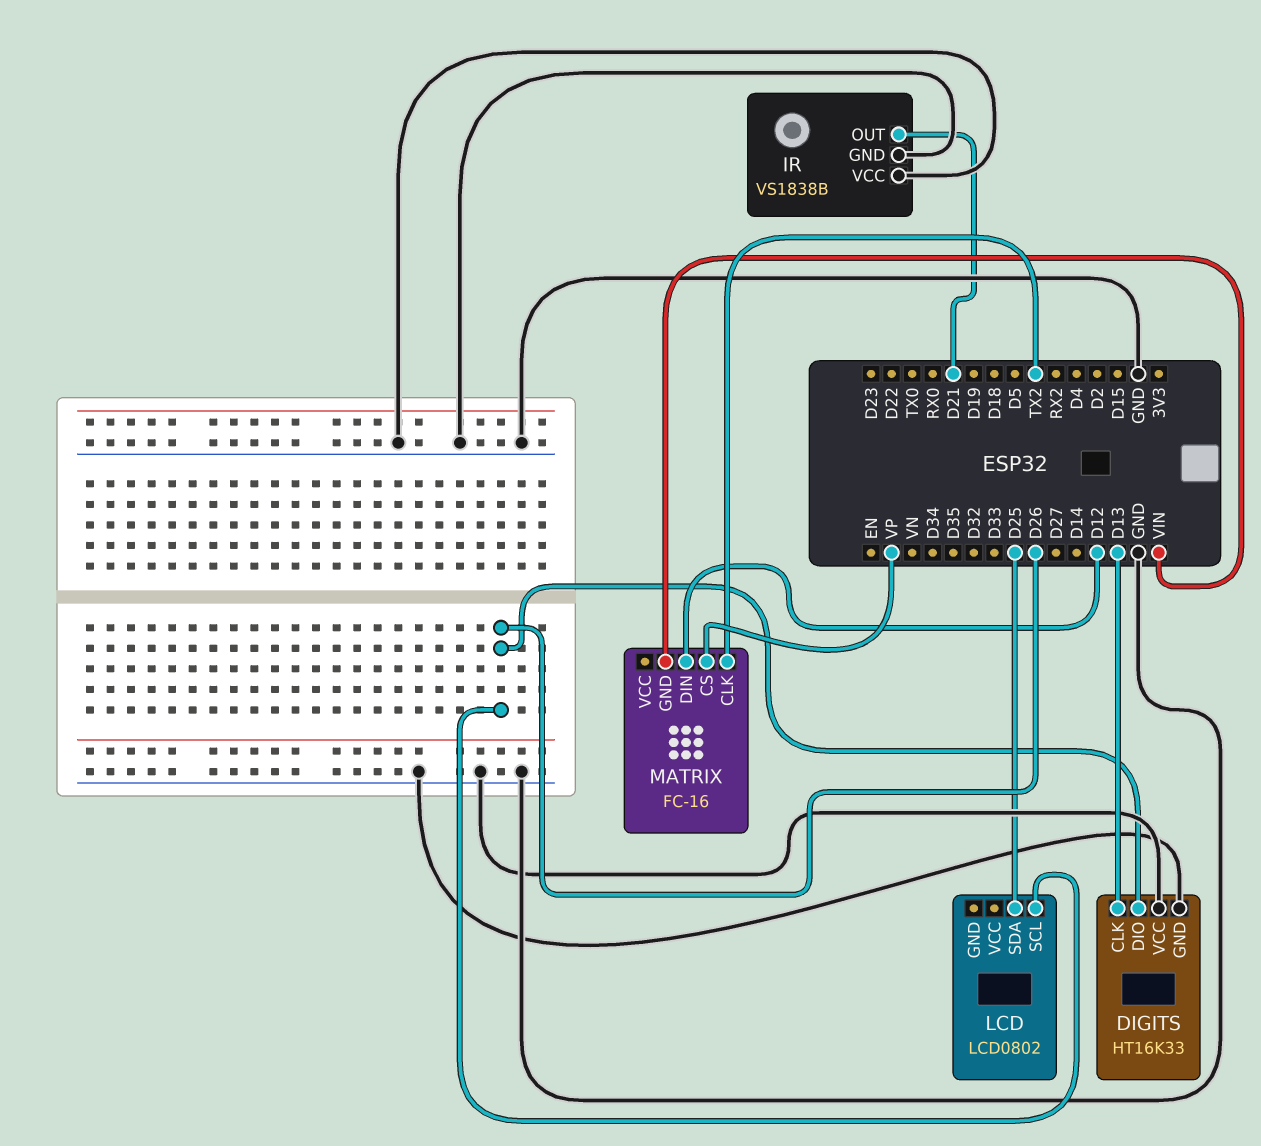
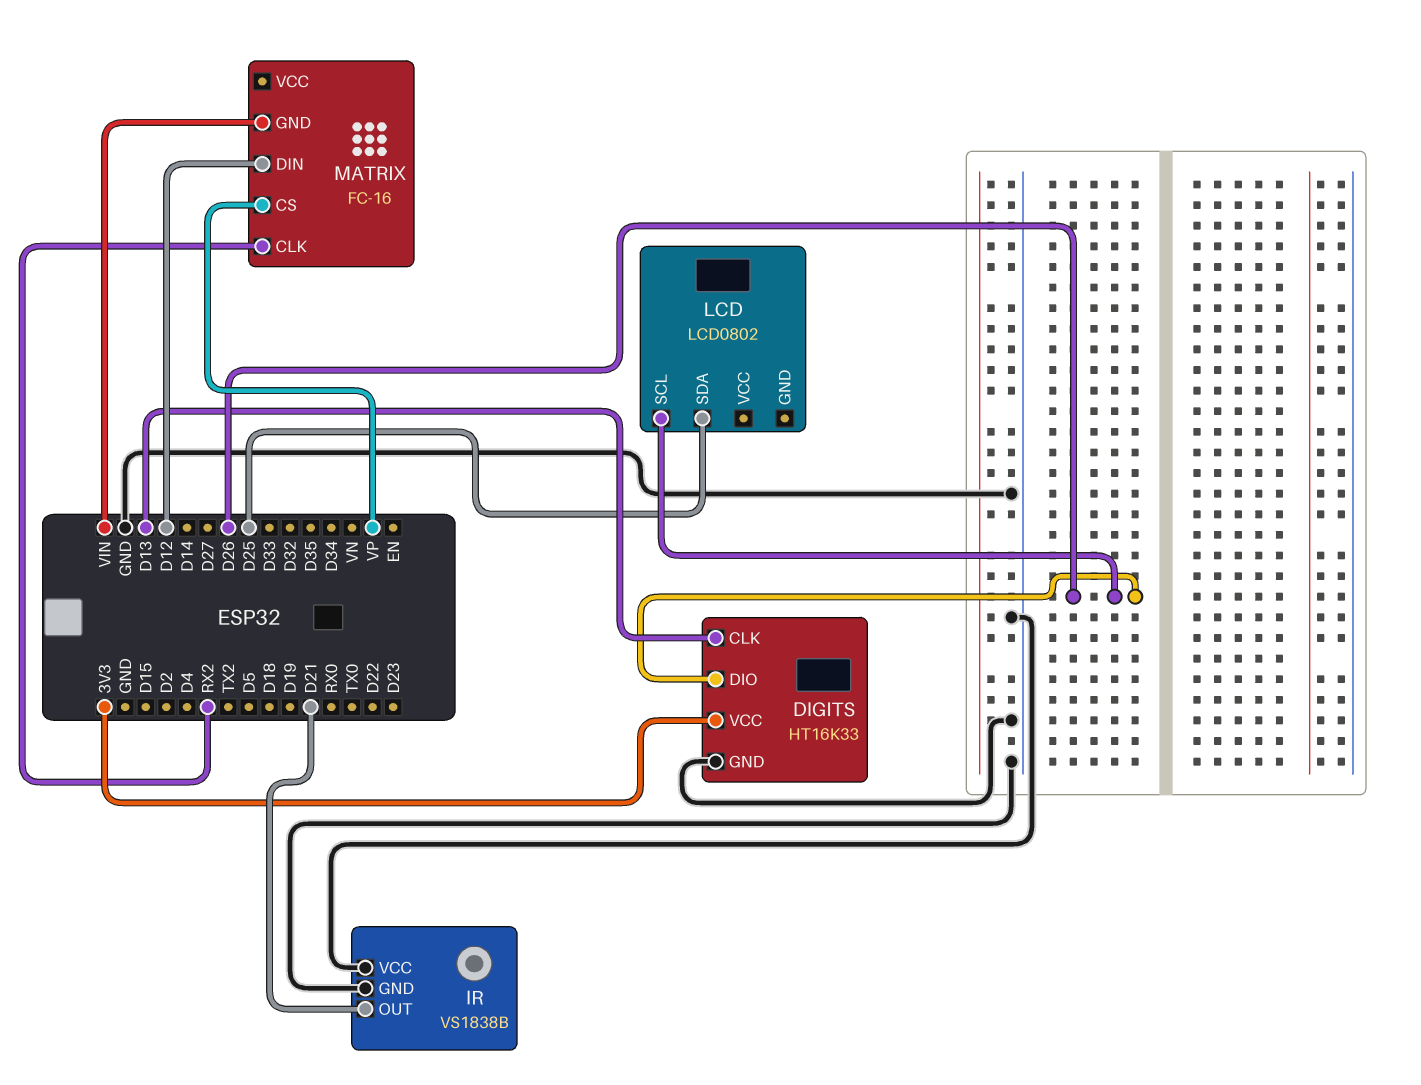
DIGITS pin VCC: GND -> 3V3
MATRIX pin CLK: TX2 -> RX2

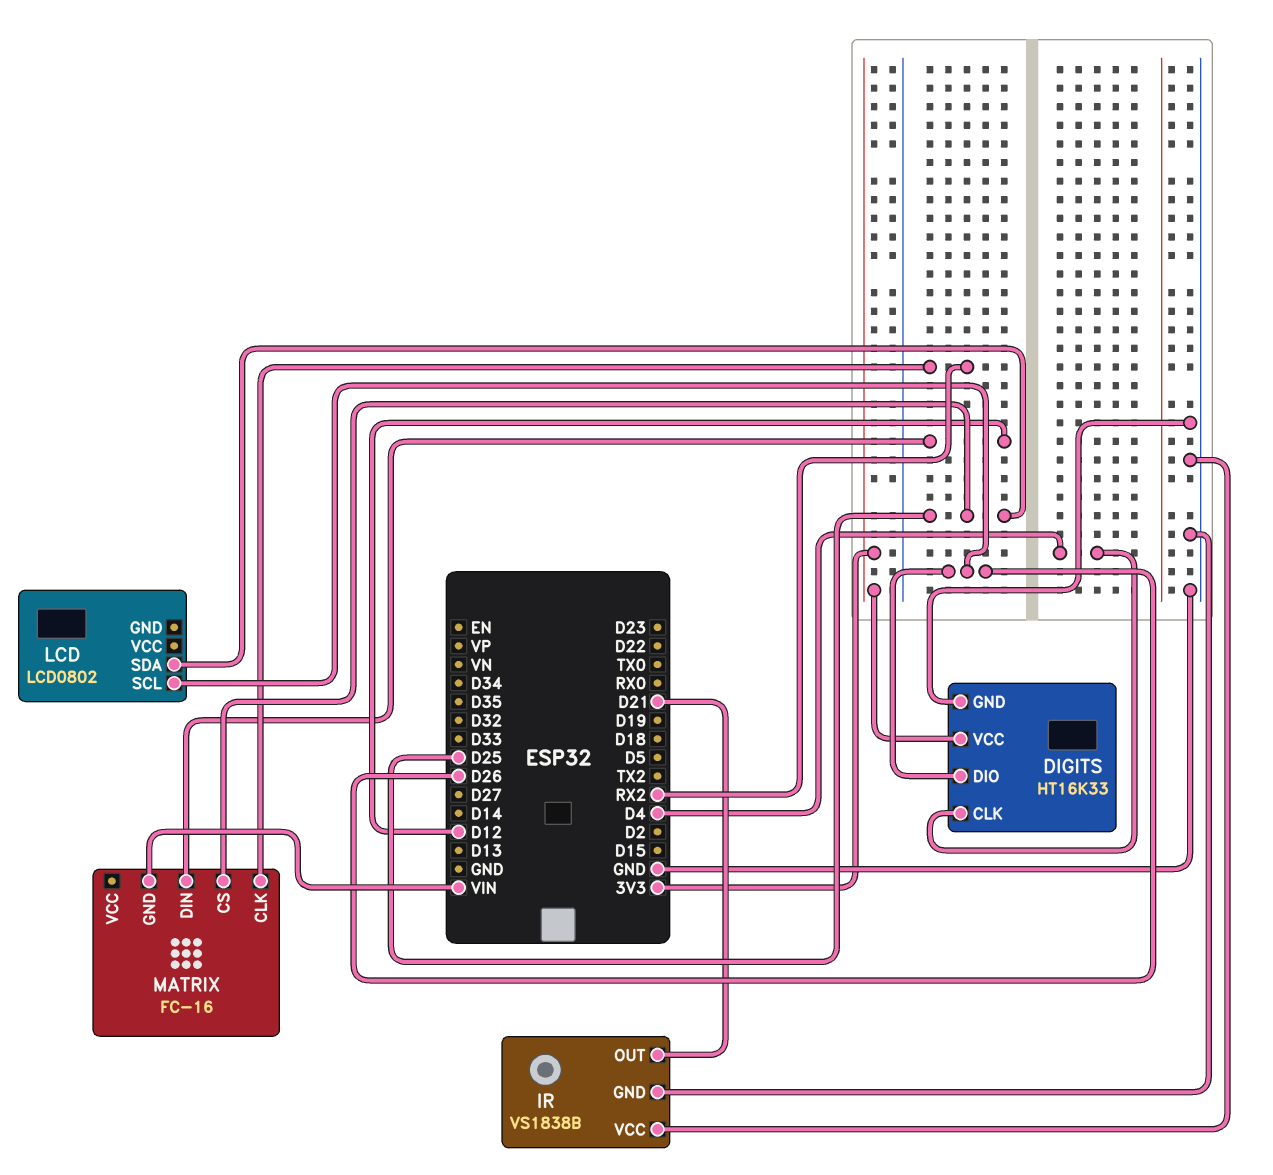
DIGITS pin CLK: D13 -> D4
MATRIX pin CS: VP -> D25

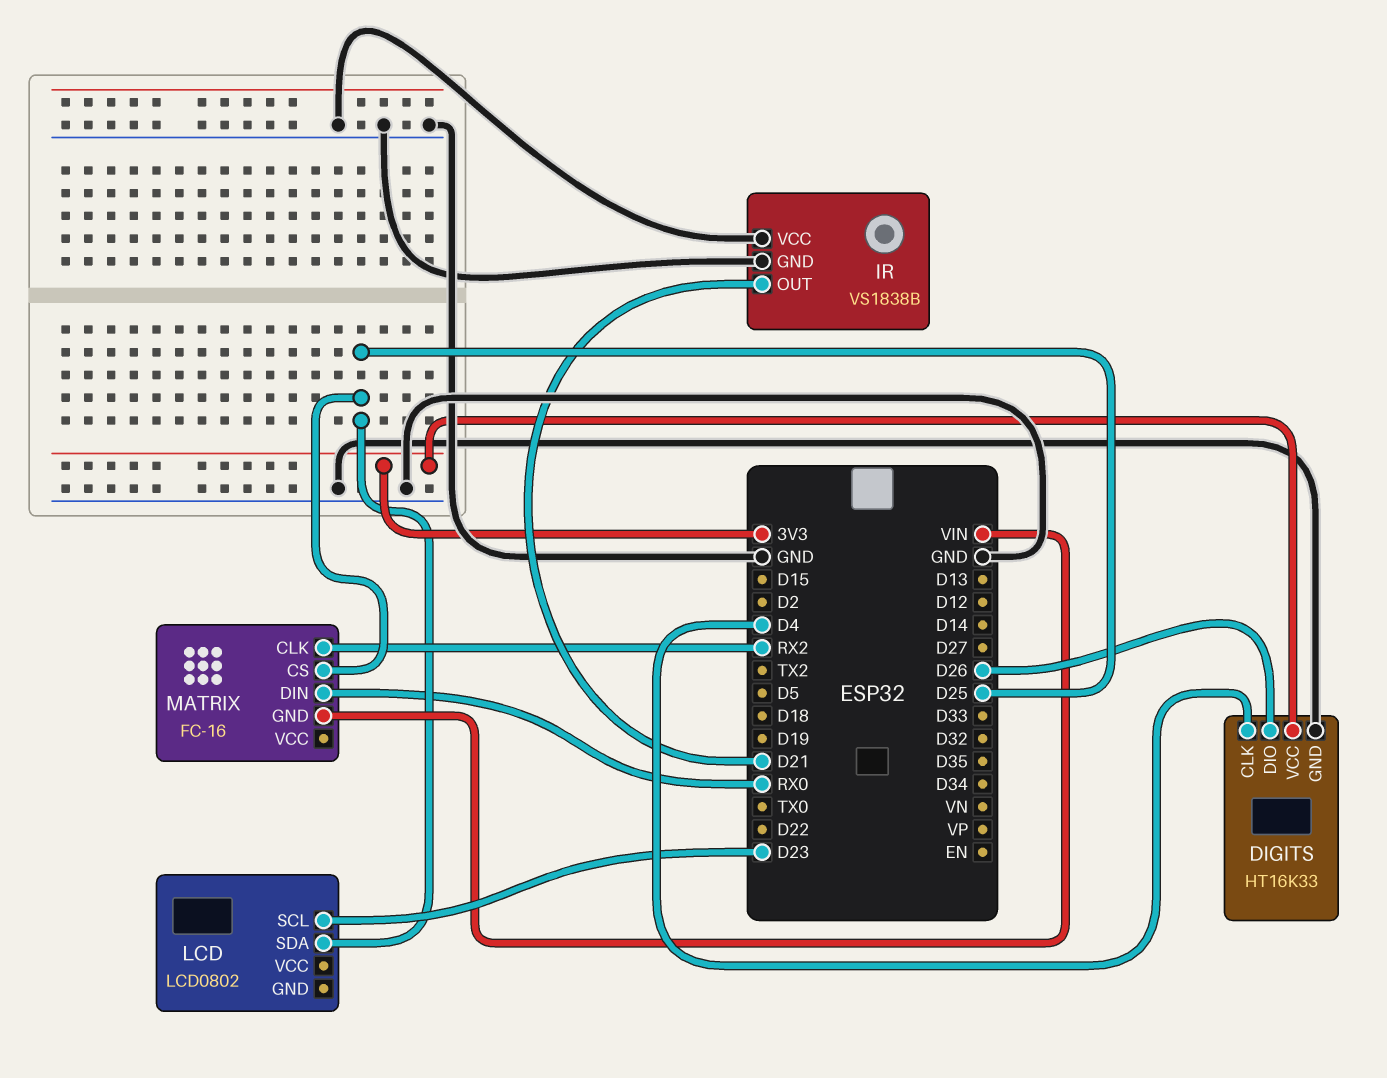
LCD pin SCL: D26 -> D23
MATRIX pin DIN: D12 -> RX0

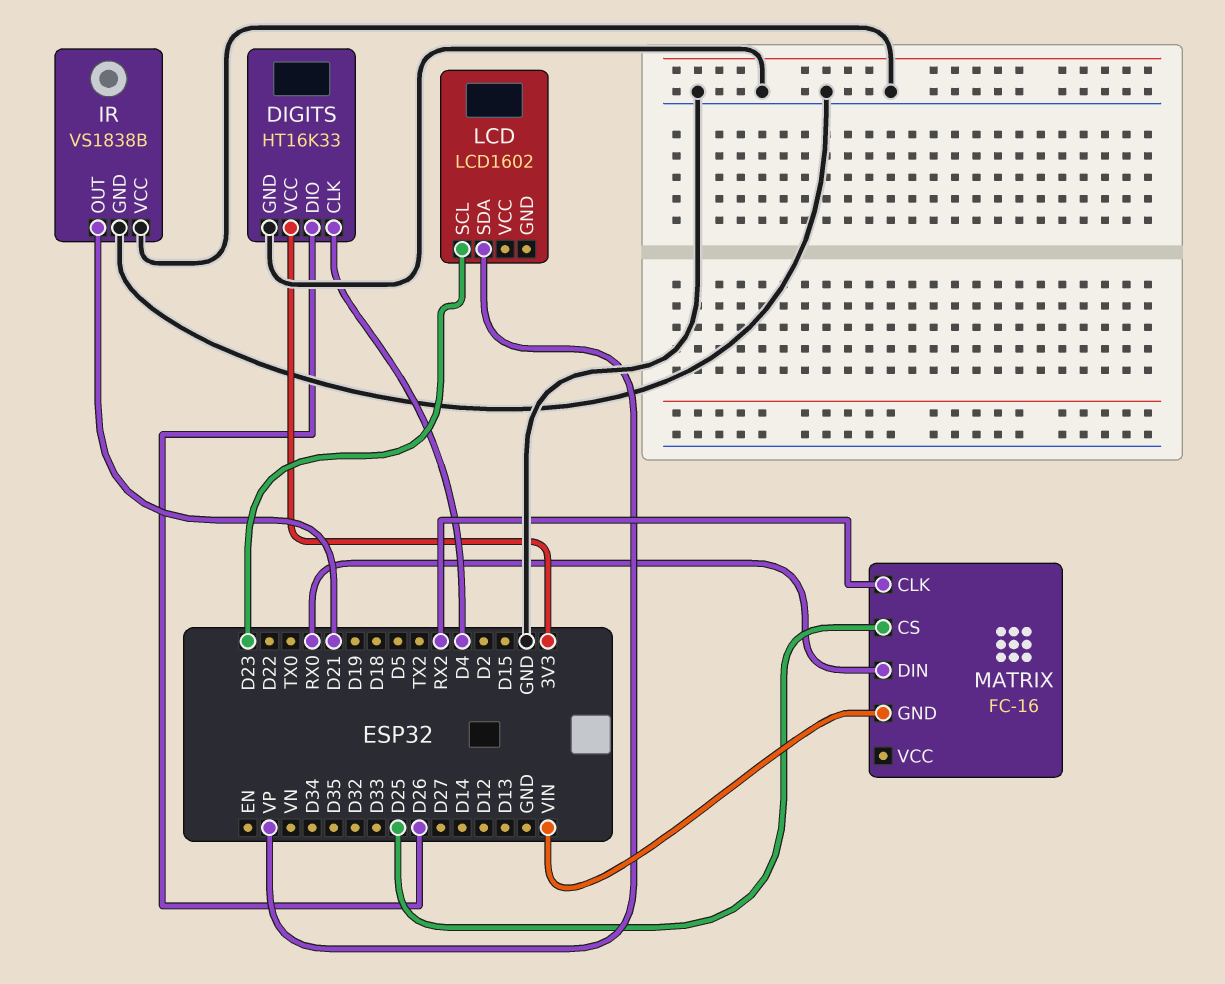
LCD: LCD0802 -> LCD1602
LCD pin SDA: D25 -> VP

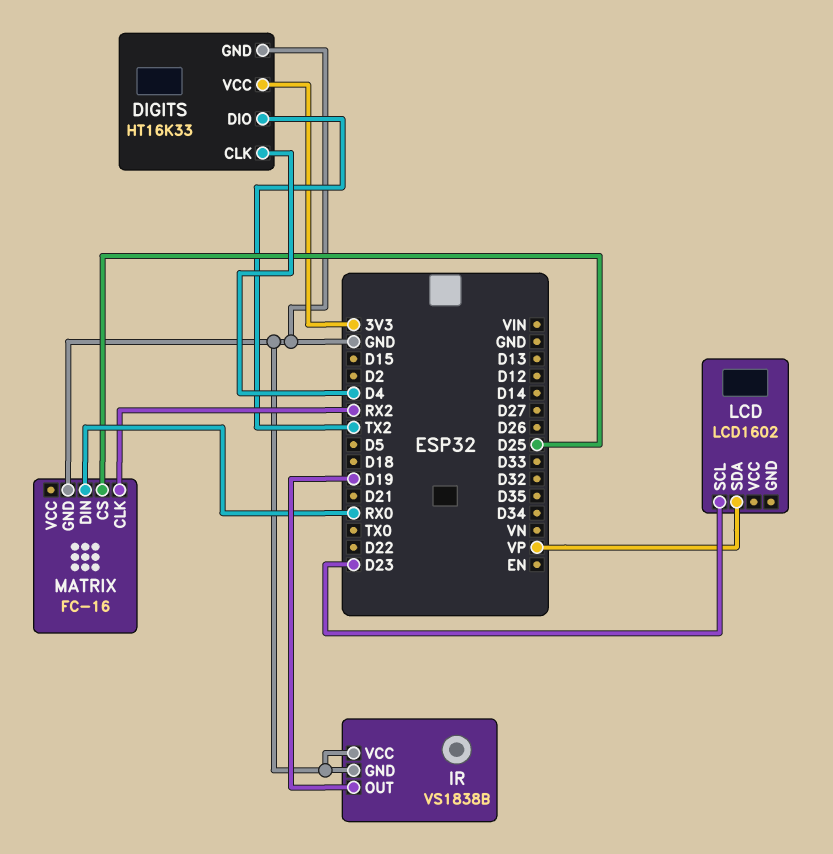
DIGITS pin DIO: D26 -> TX2
IR pin OUT: D21 -> D19
MATRIX pin GND: VIN -> GND

